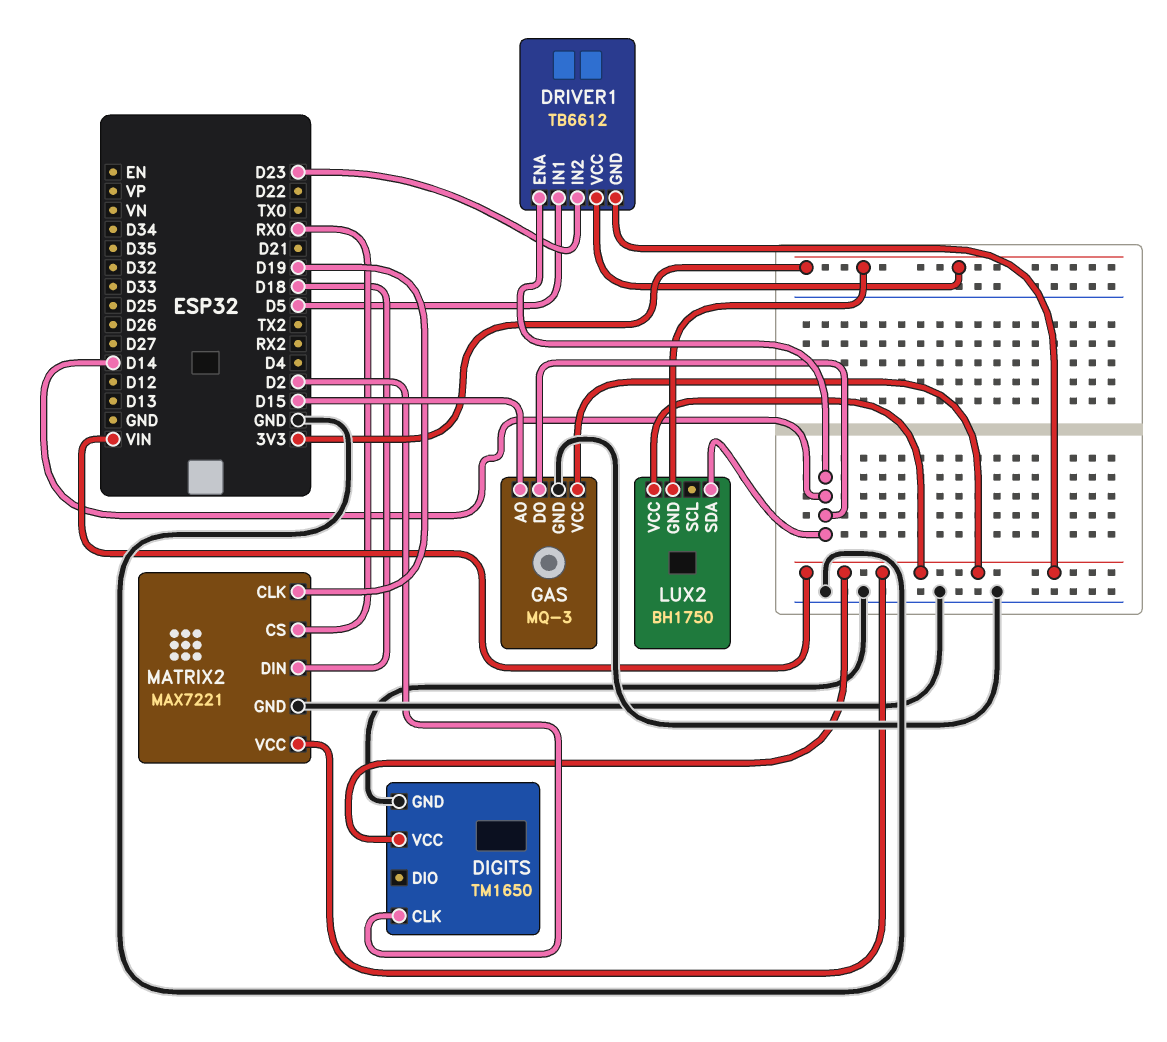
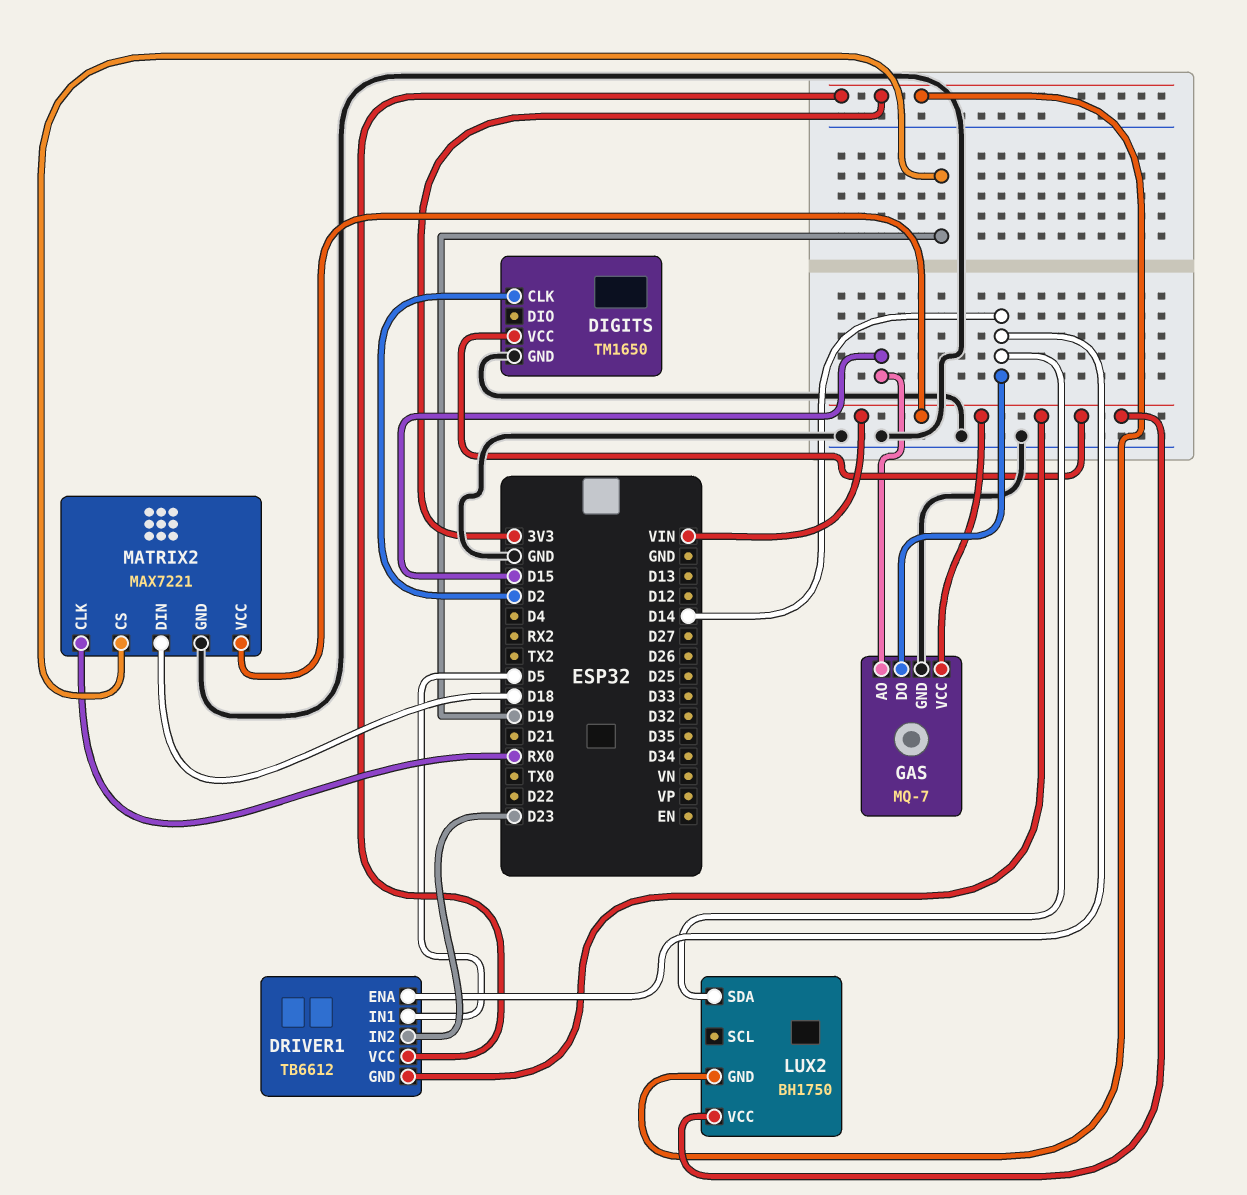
GAS: MQ-3 -> MQ-7
MATRIX2 pin CLK: D19 -> RX0
MATRIX2 pin CS: RX0 -> D19

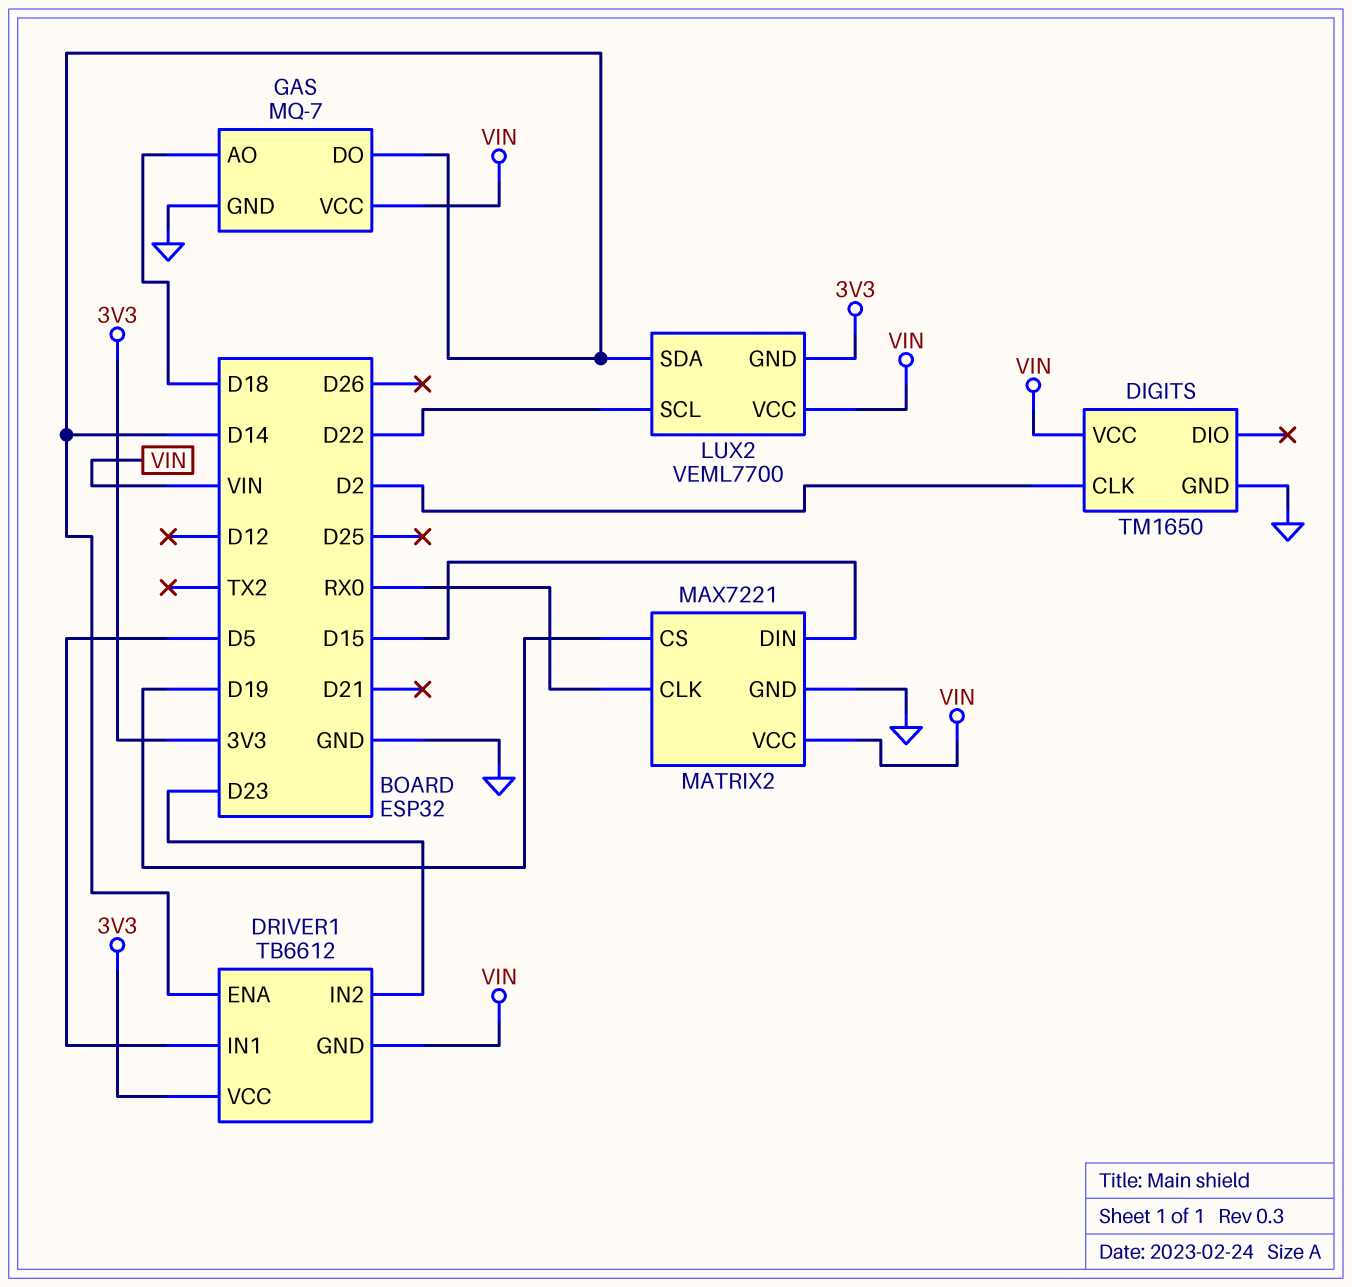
GAS pin AO: D15 -> D18
LUX2: BH1750 -> VEML7700
LUX2 pin SCL: none -> D22
MATRIX2 pin DIN: D18 -> D15

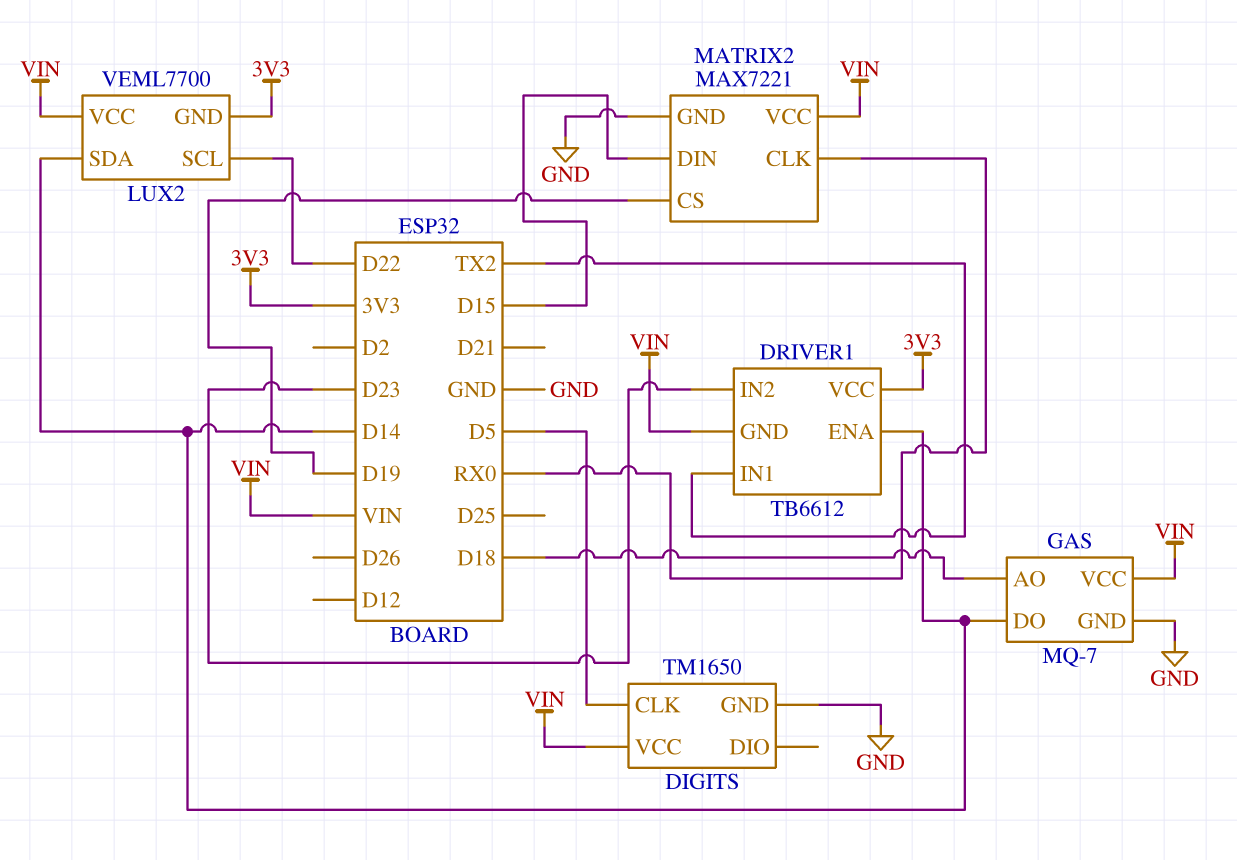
DIGITS pin CLK: D2 -> D5
DRIVER1 pin IN1: D5 -> TX2

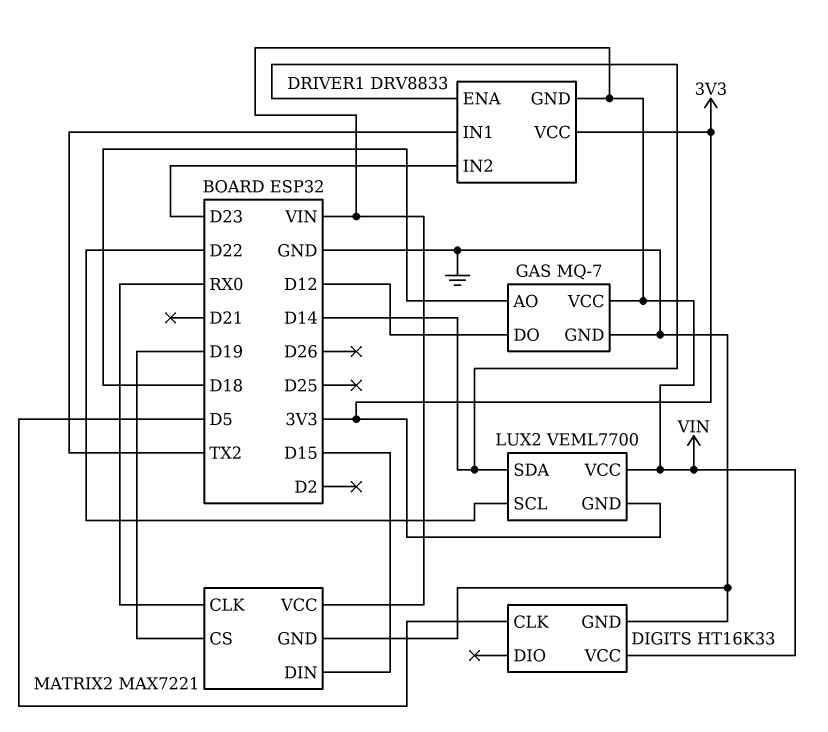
DIGITS: TM1650 -> HT16K33
DRIVER1: TB6612 -> DRV8833
GAS pin DO: D14 -> D12

